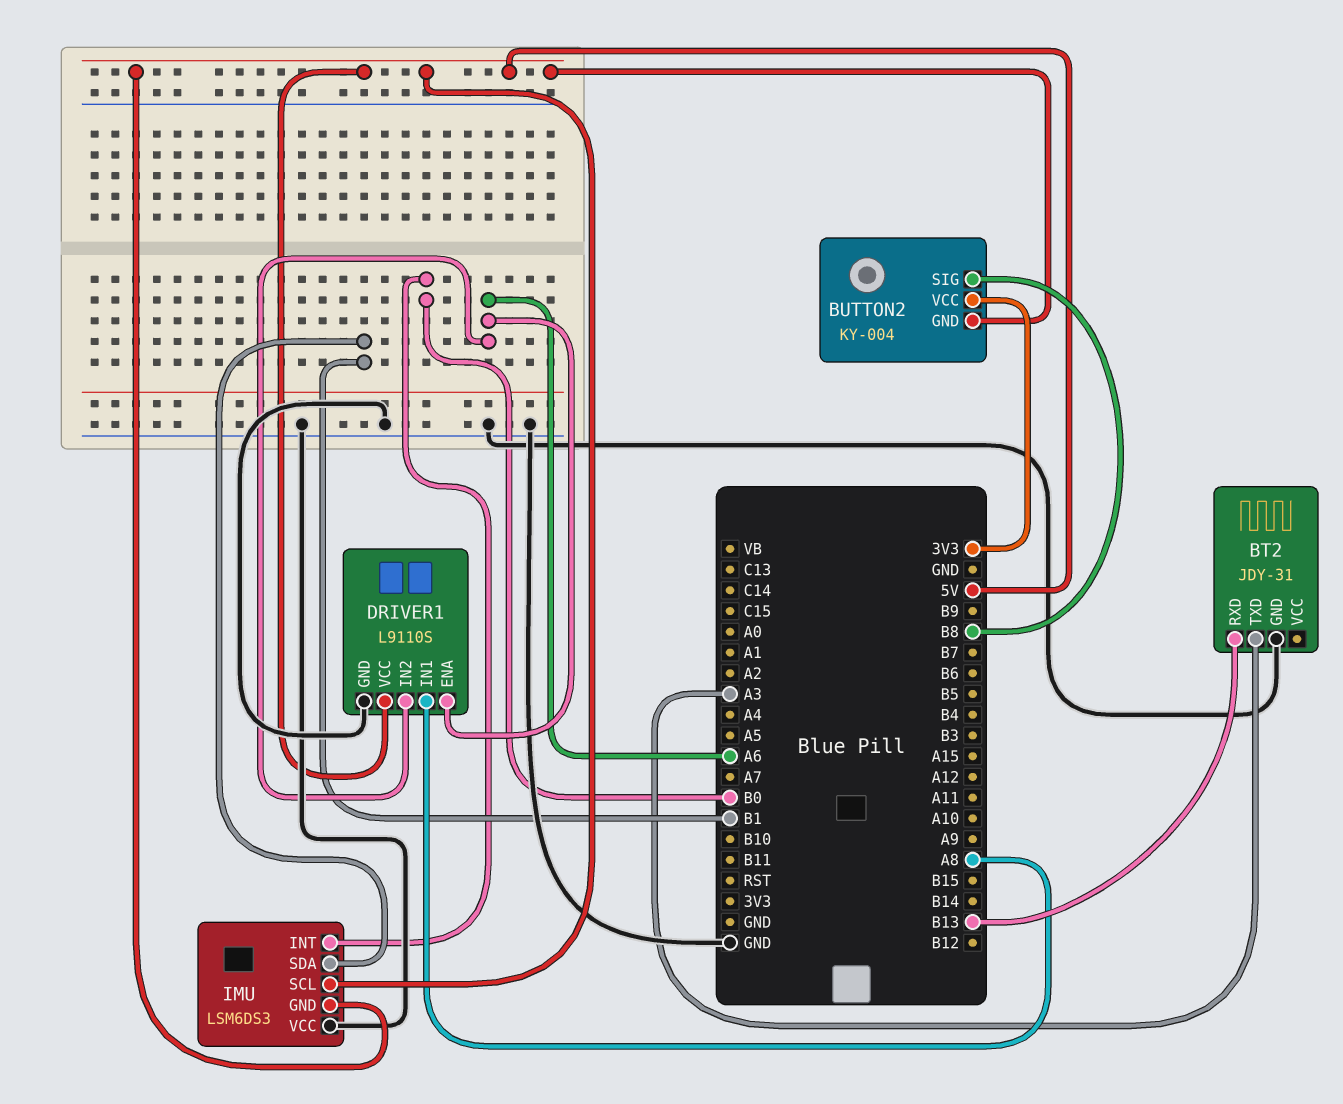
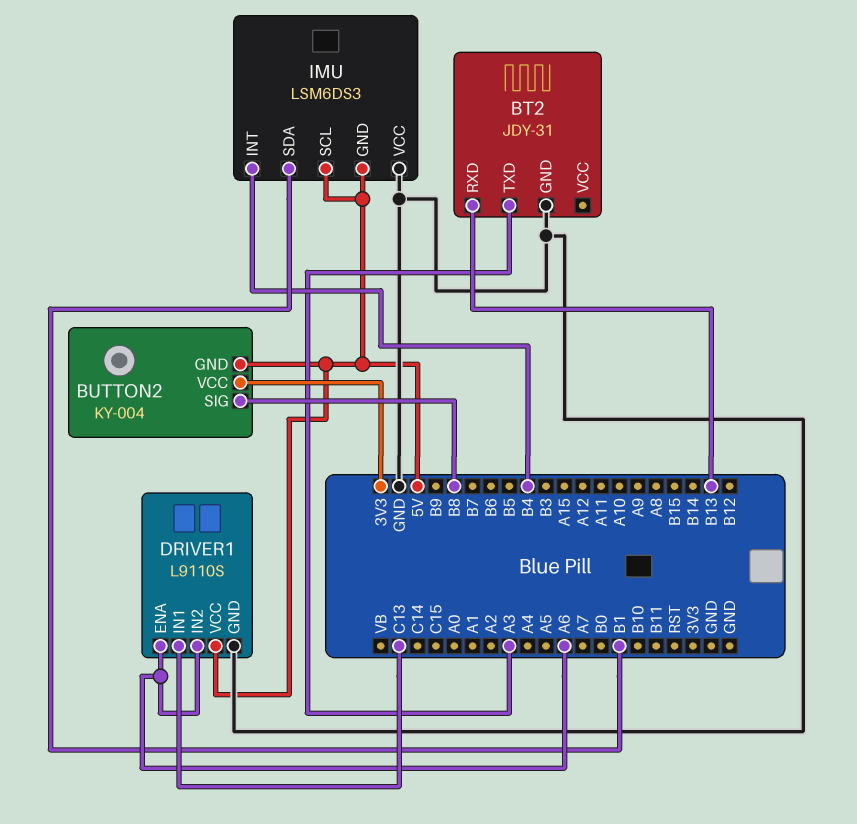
DRIVER1 pin IN1: A8 -> C13
IMU pin INT: B0 -> B4

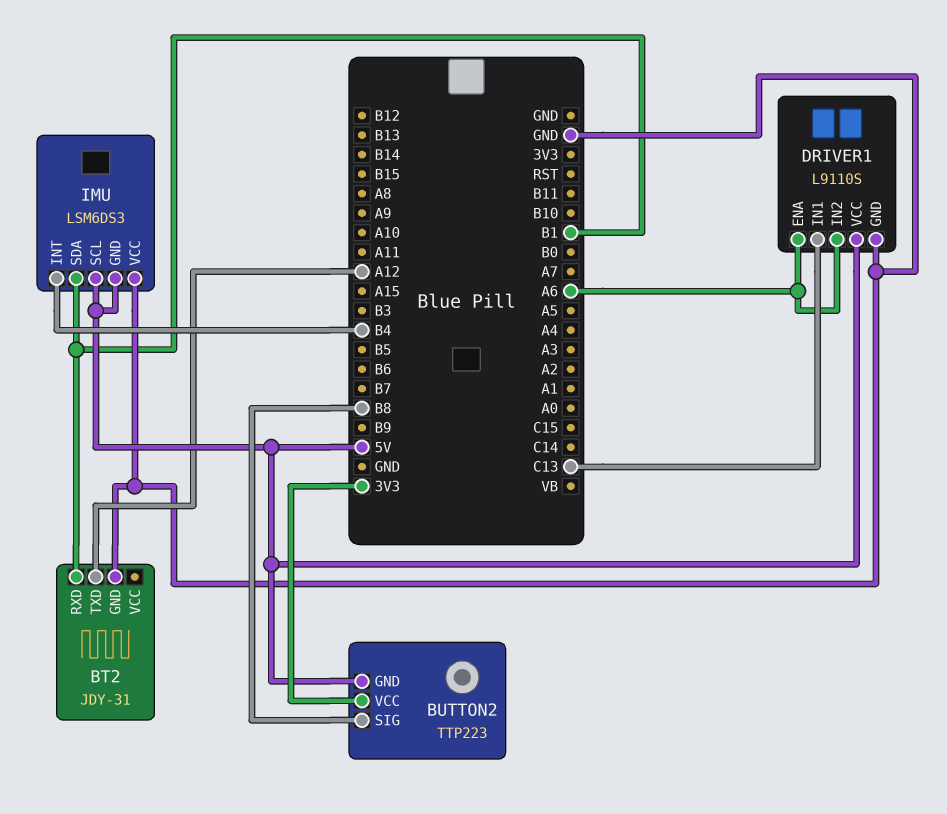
BT2 pin RXD: B13 -> B1
BT2 pin TXD: A3 -> A12
BUTTON2: KY-004 -> TTP223

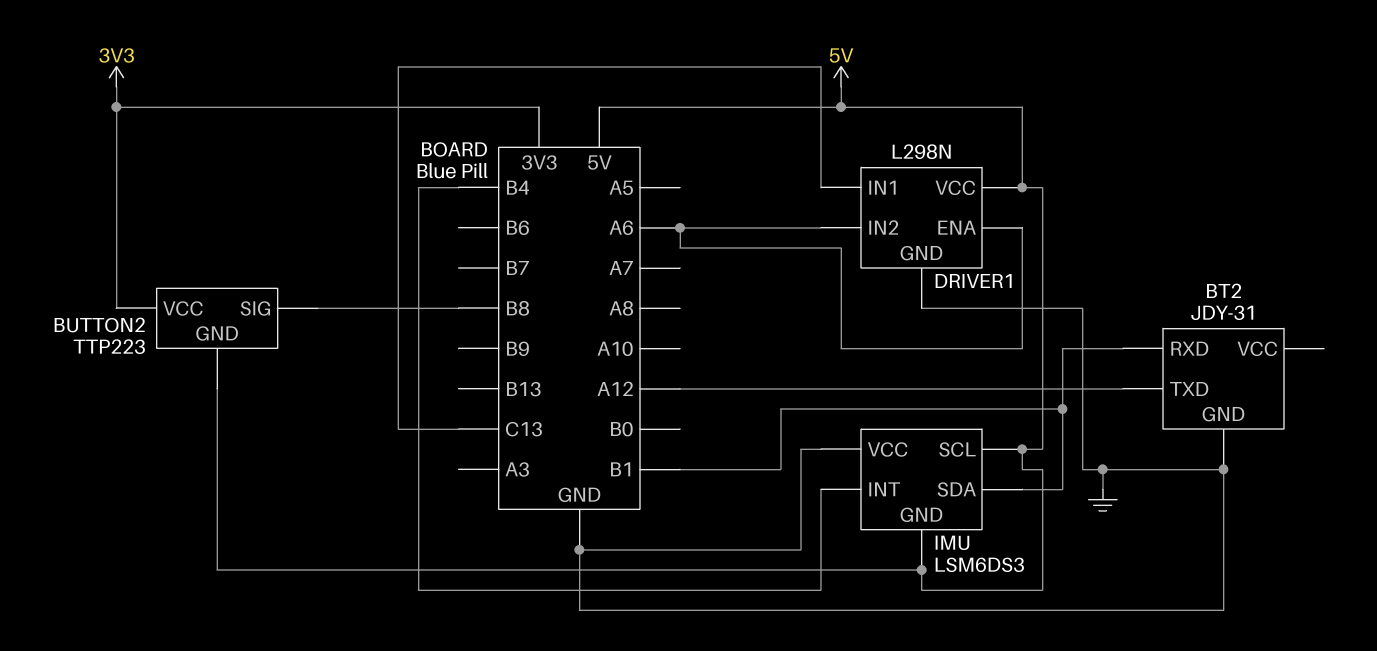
DRIVER1: L9110S -> L298N

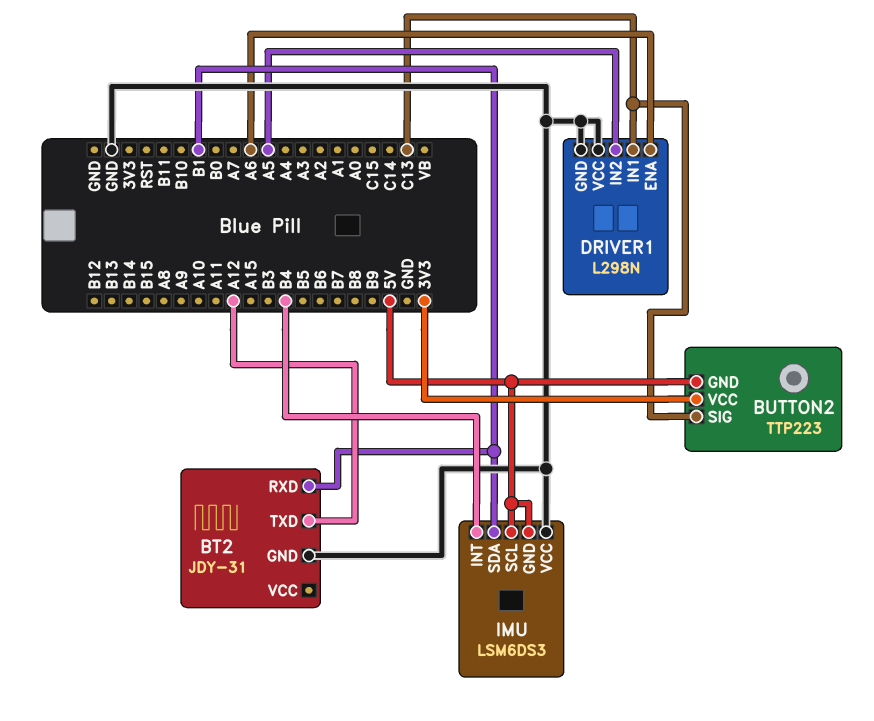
BUTTON2 pin SIG: B8 -> C13
DRIVER1 pin IN2: A6 -> A5
DRIVER1 pin VCC: 5V -> GND

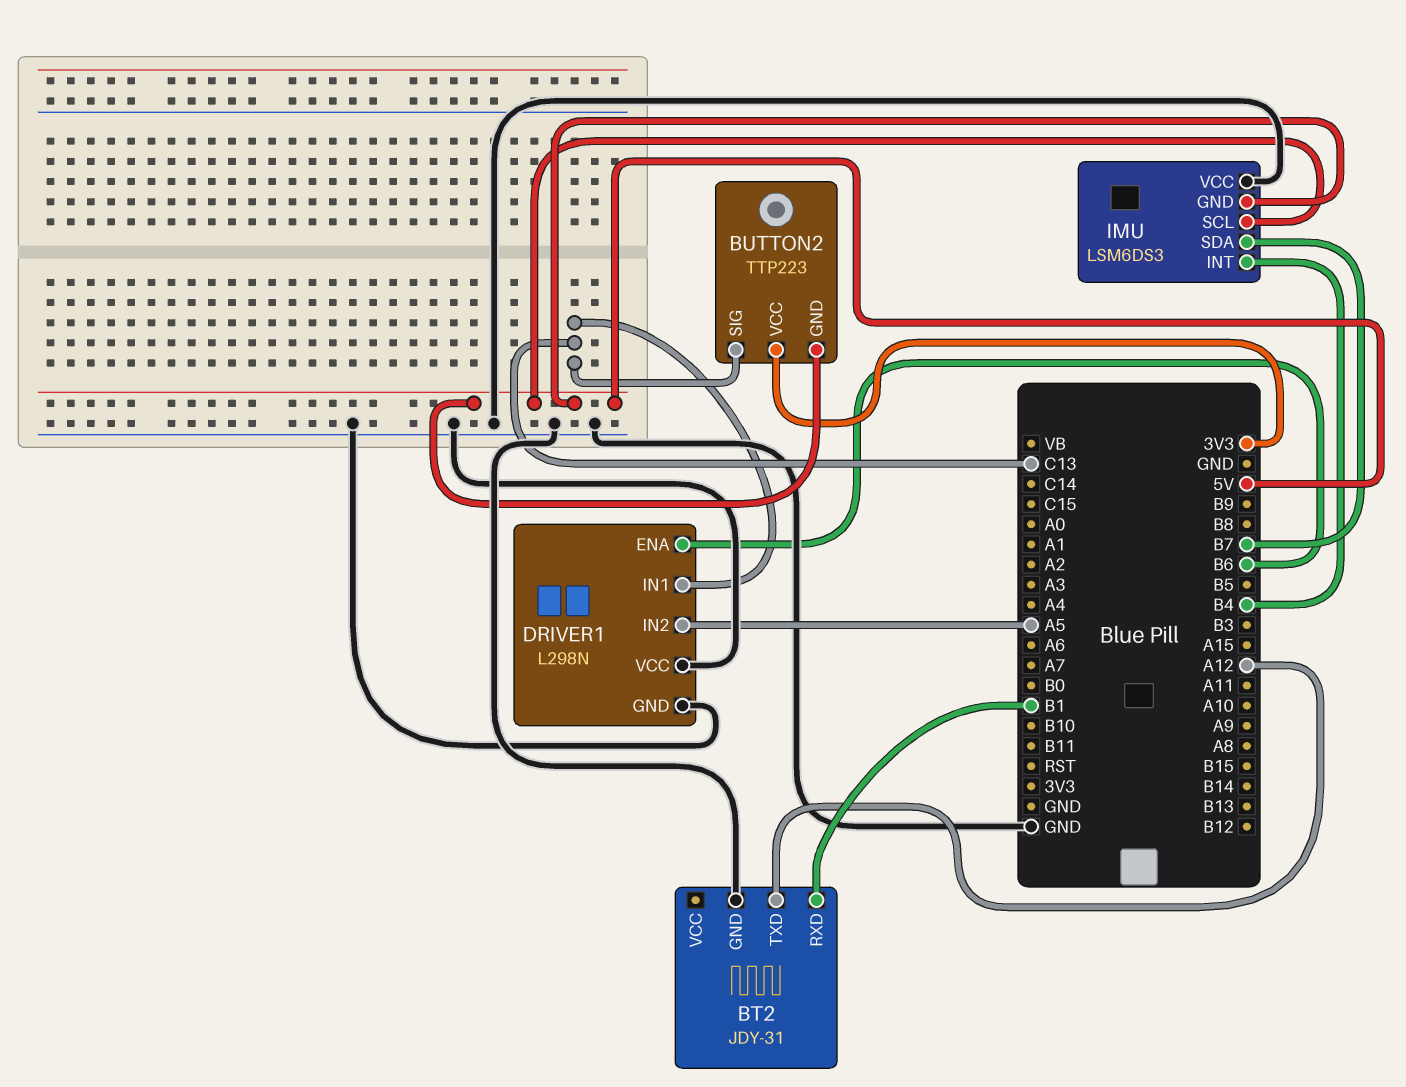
DRIVER1 pin ENA: A6 -> B6
IMU pin SDA: B1 -> B7

